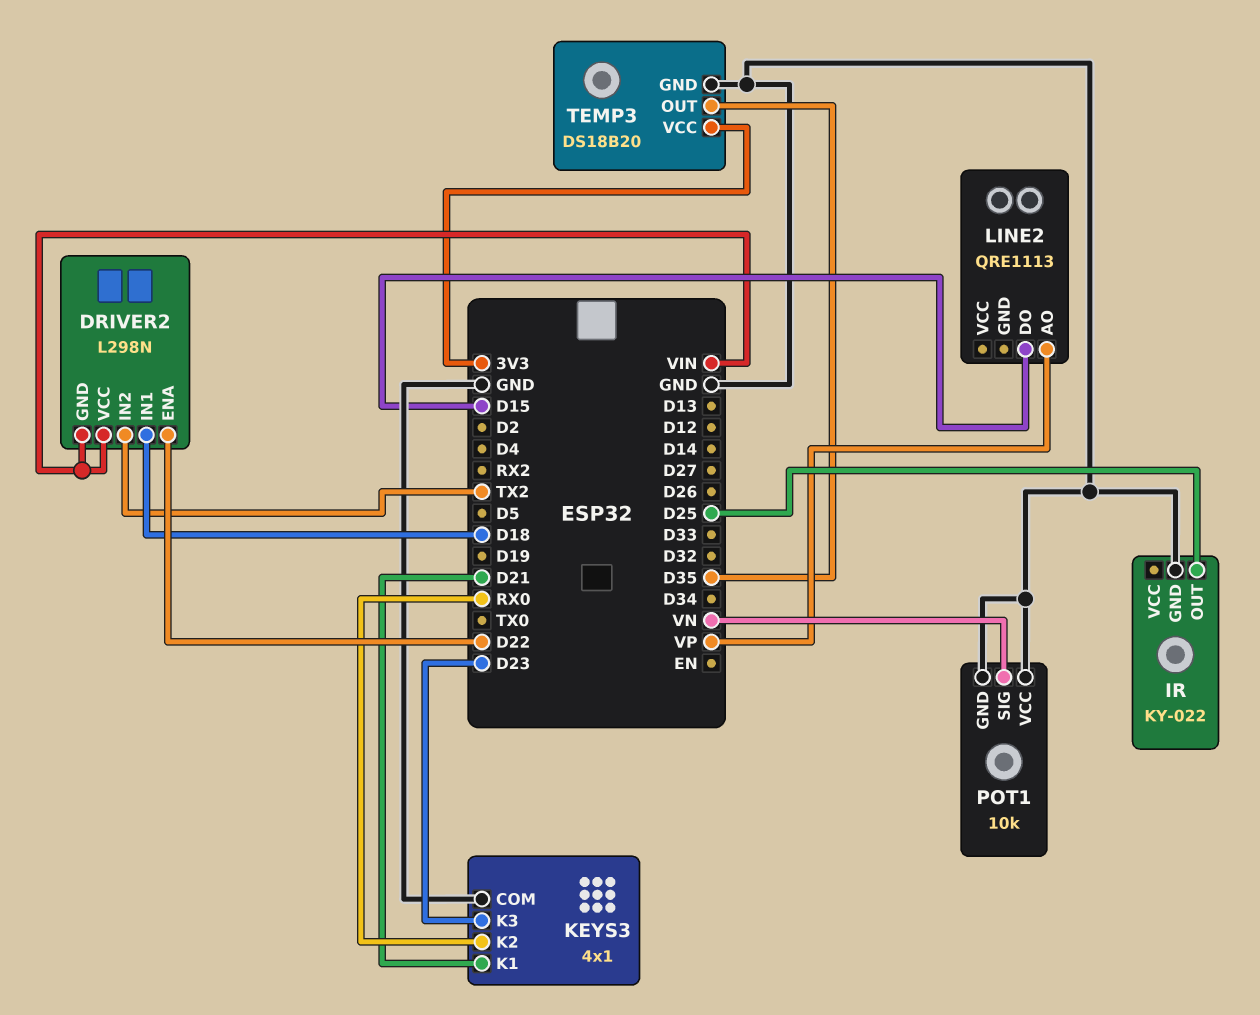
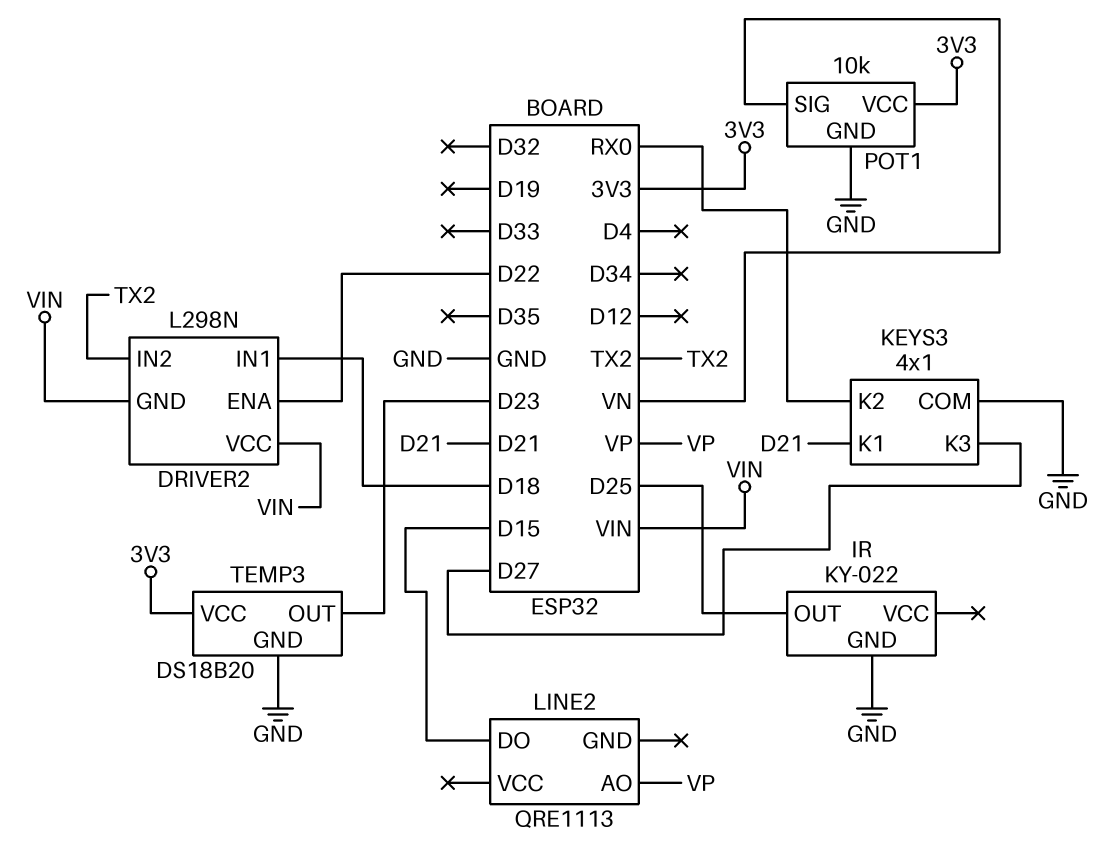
KEYS3 pin K3: D23 -> D27
POT1 pin VCC: GND -> 3V3
TEMP3 pin OUT: D35 -> D23

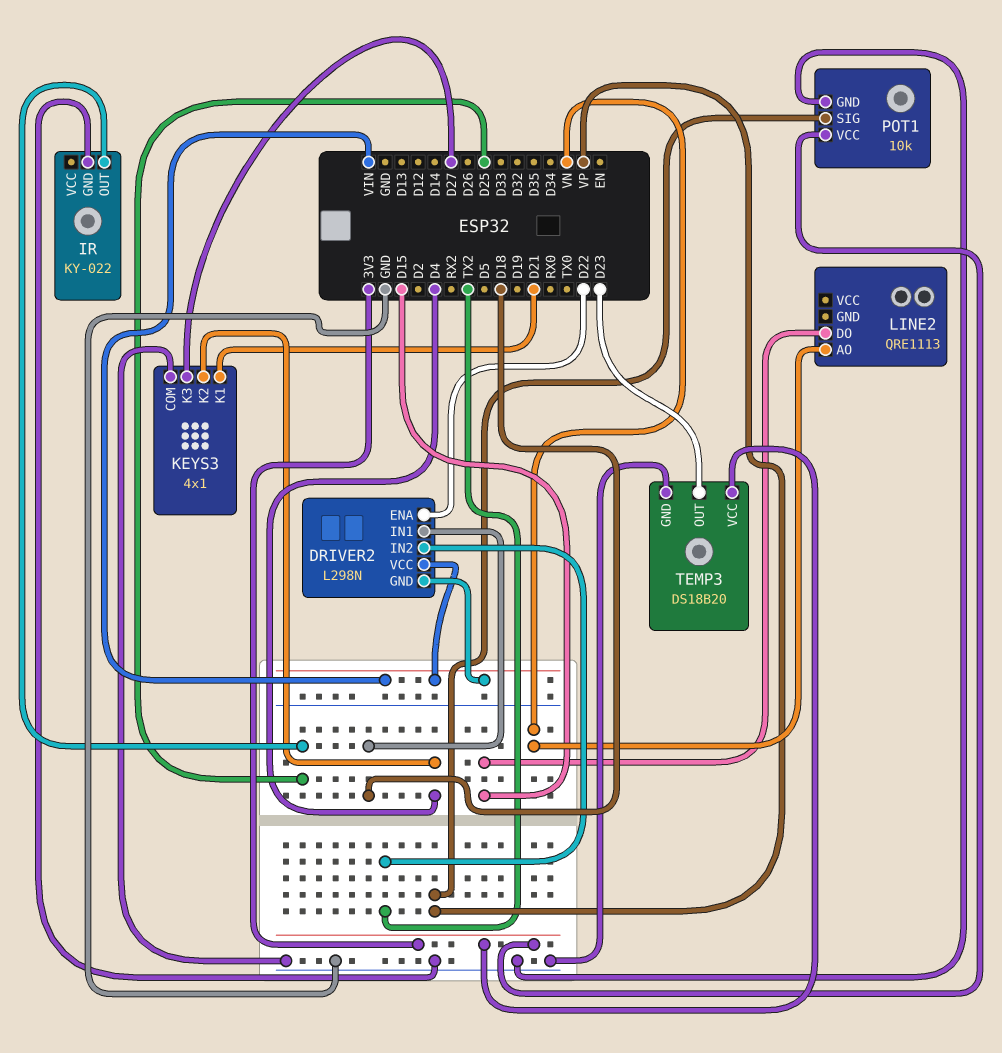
KEYS3 pin K2: RX0 -> D4
LINE2 pin AO: VP -> VN
POT1 pin SIG: VN -> VP

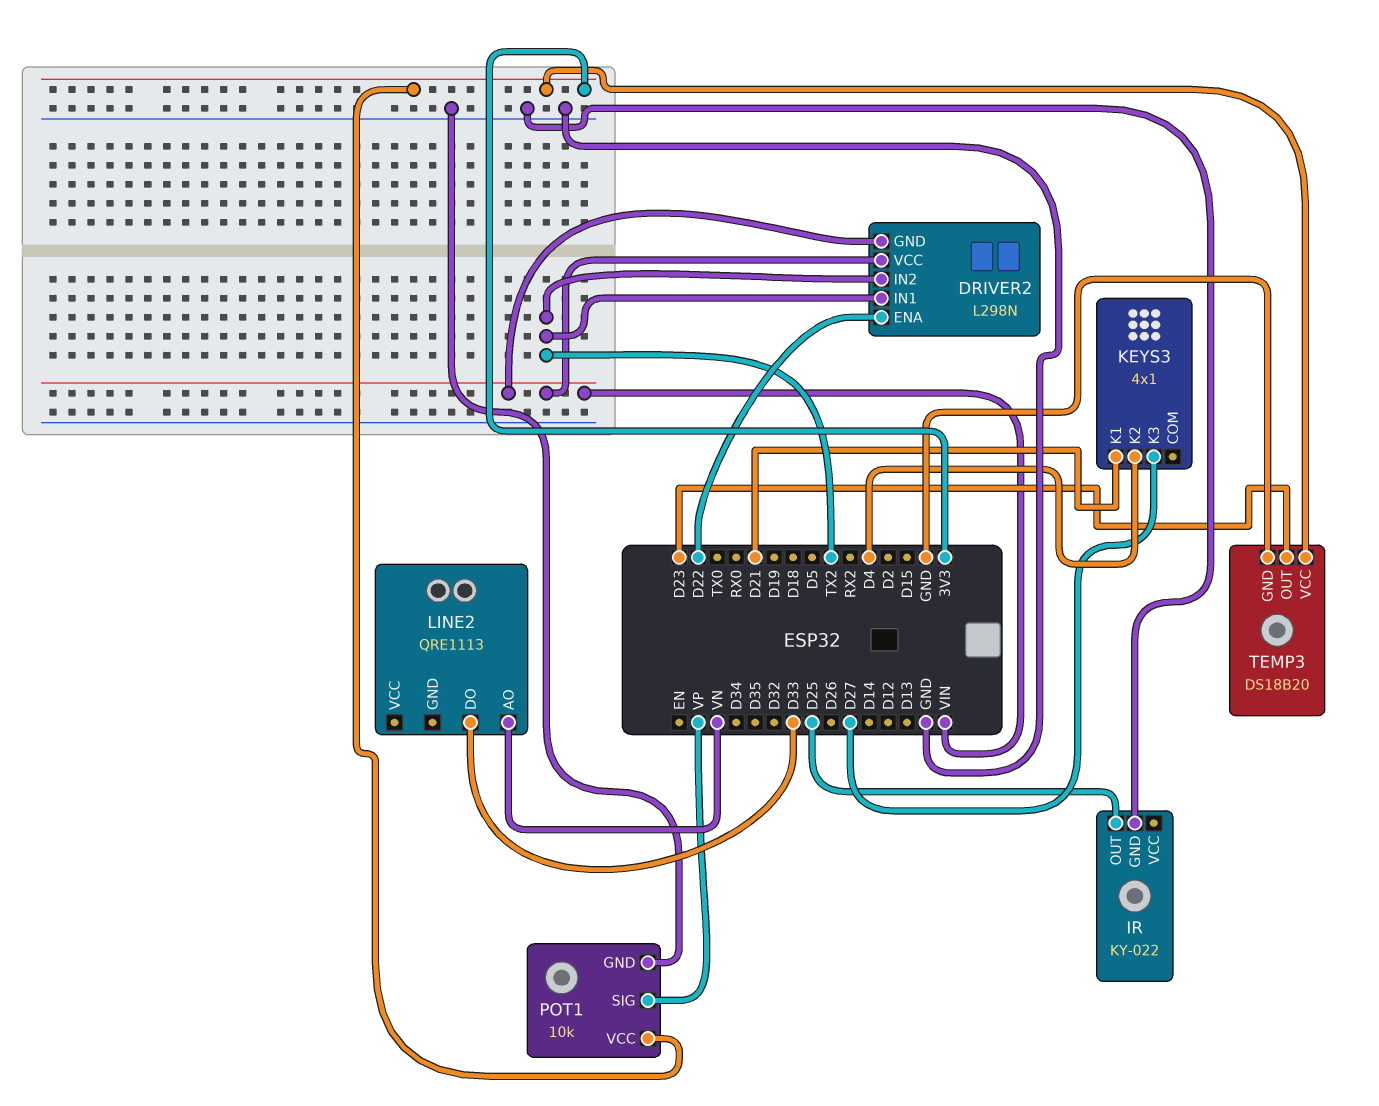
DRIVER2 pin IN1: D18 -> TX2
KEYS3 pin COM: GND -> none
LINE2 pin DO: D15 -> D33

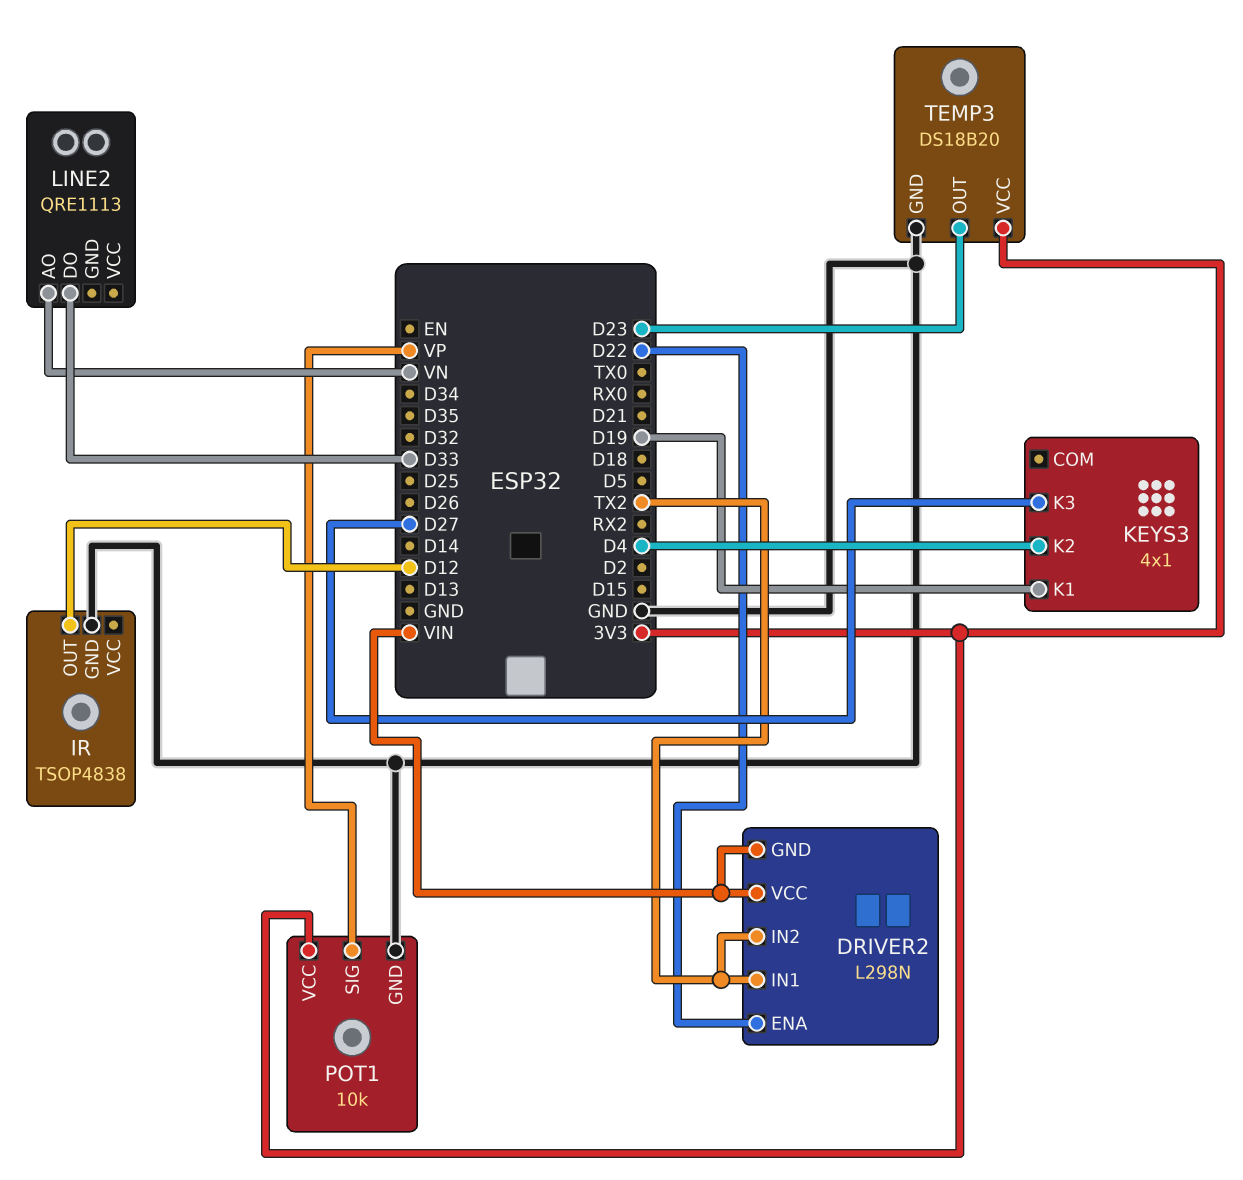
IR: KY-022 -> TSOP4838
IR pin OUT: D25 -> D12
KEYS3 pin K1: D21 -> D19

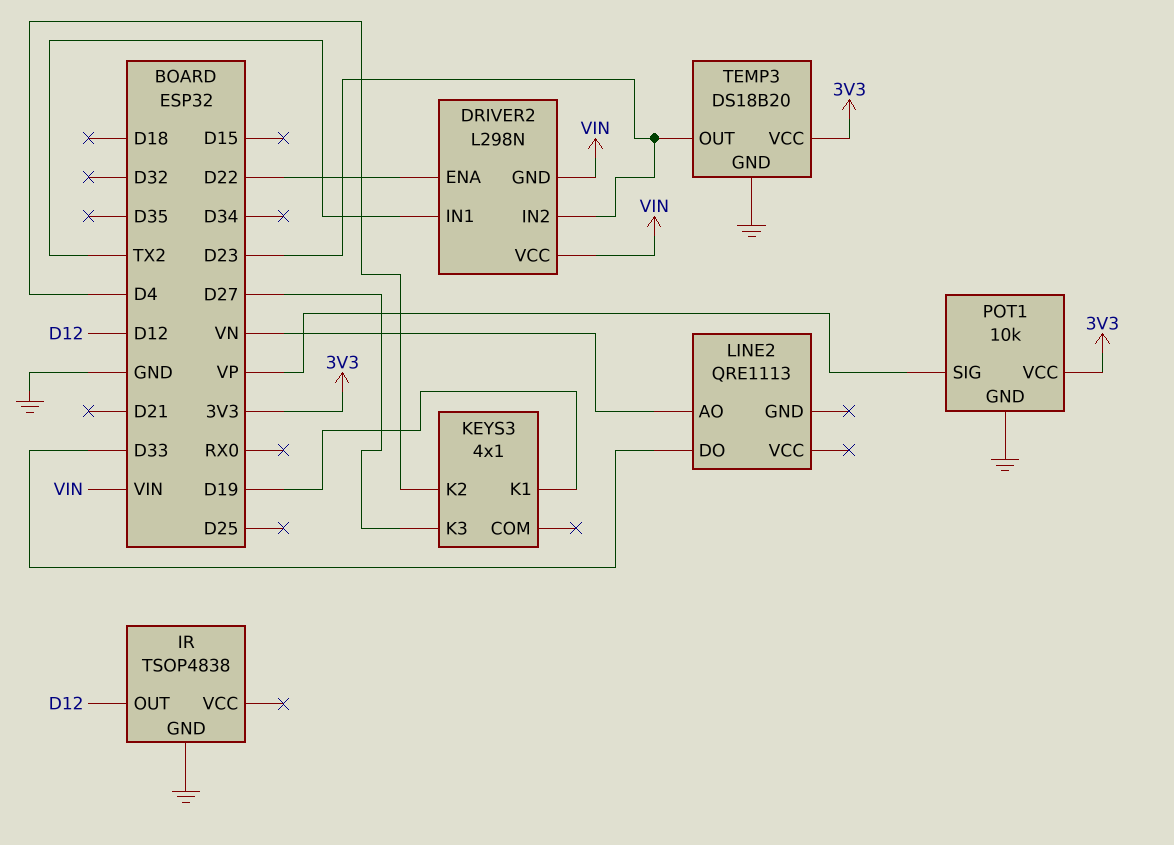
DRIVER2 pin IN2: TX2 -> D23

